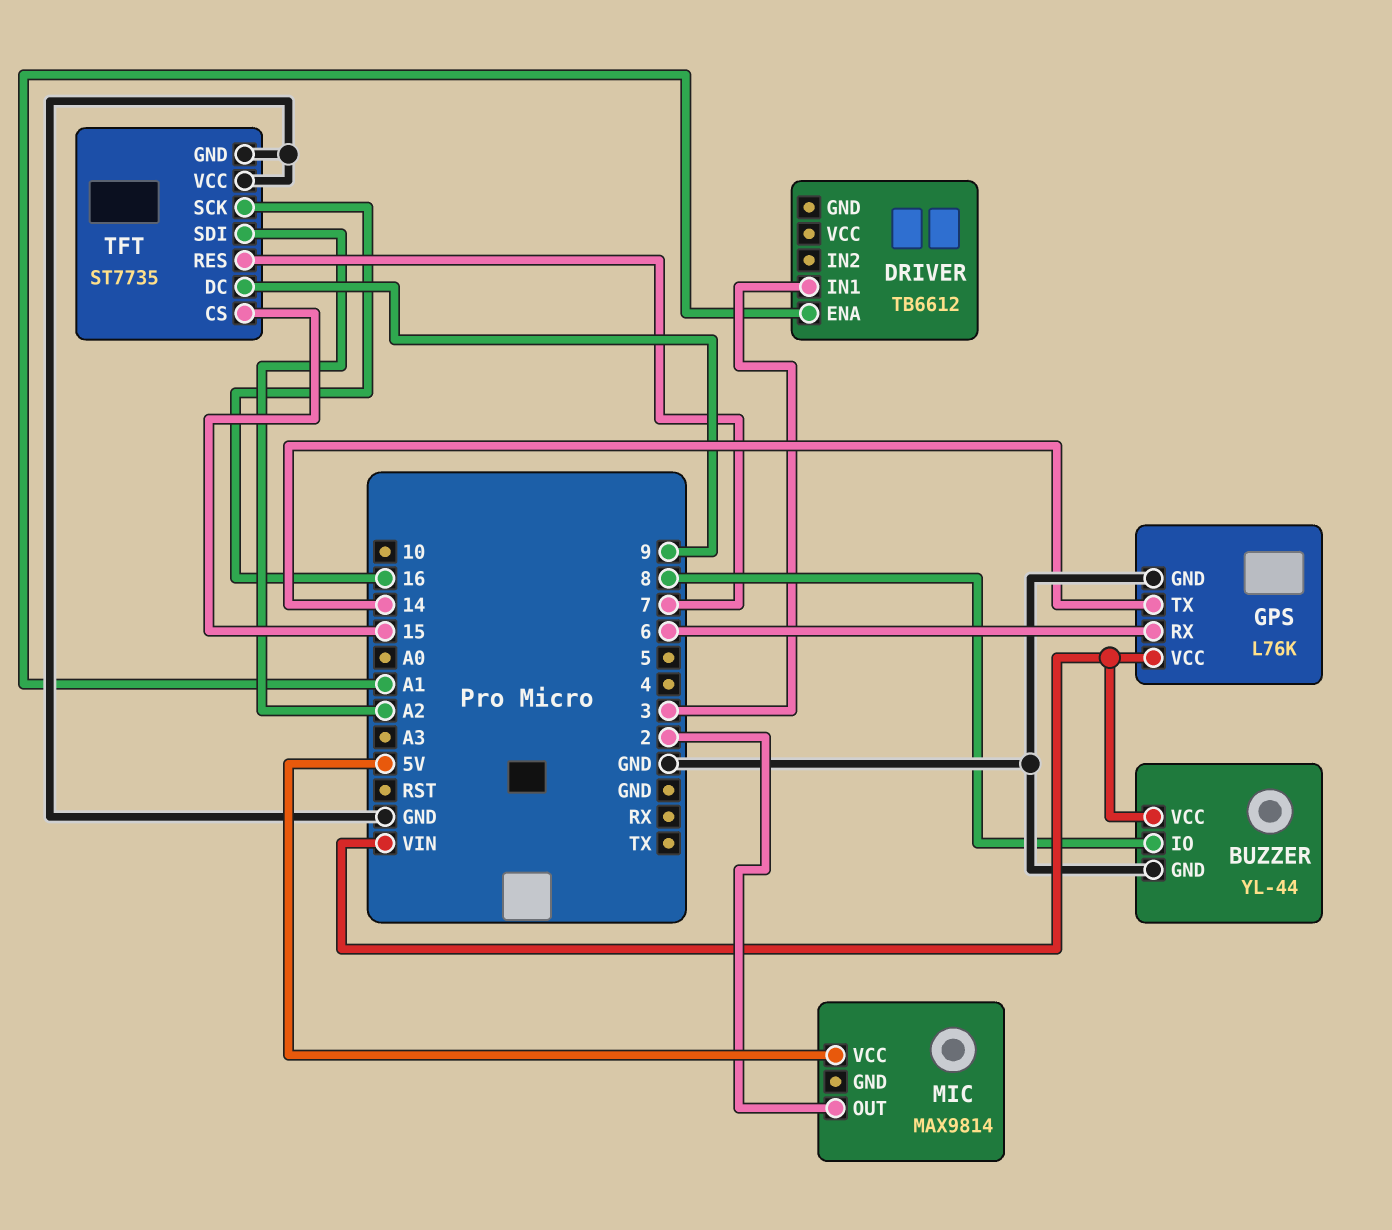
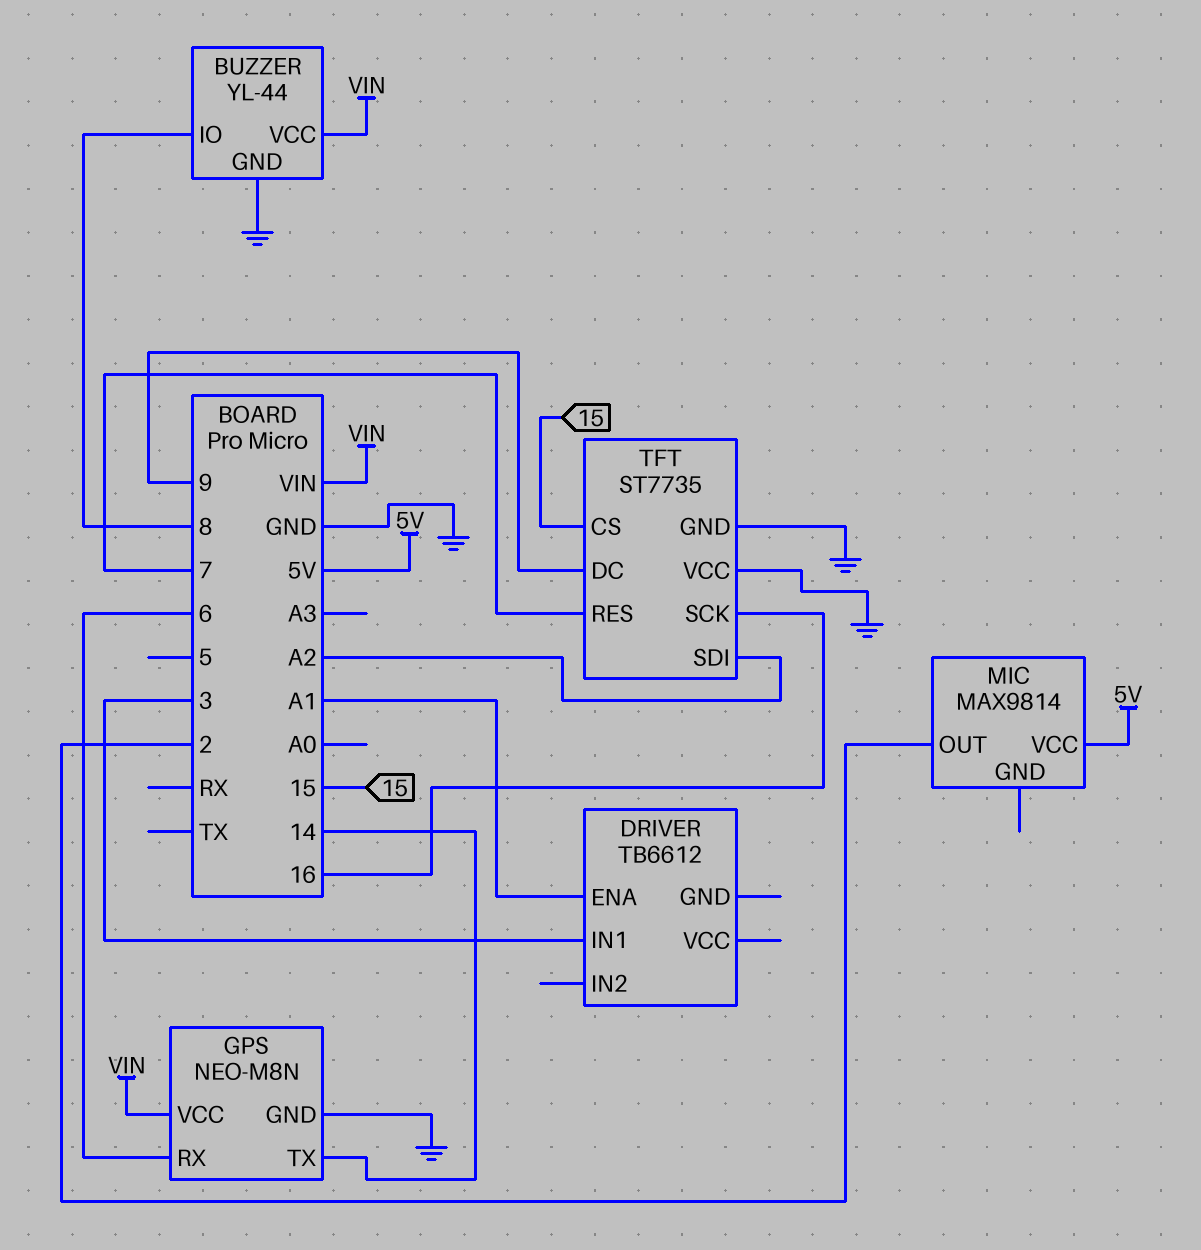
GPS: L76K -> NEO-M8N

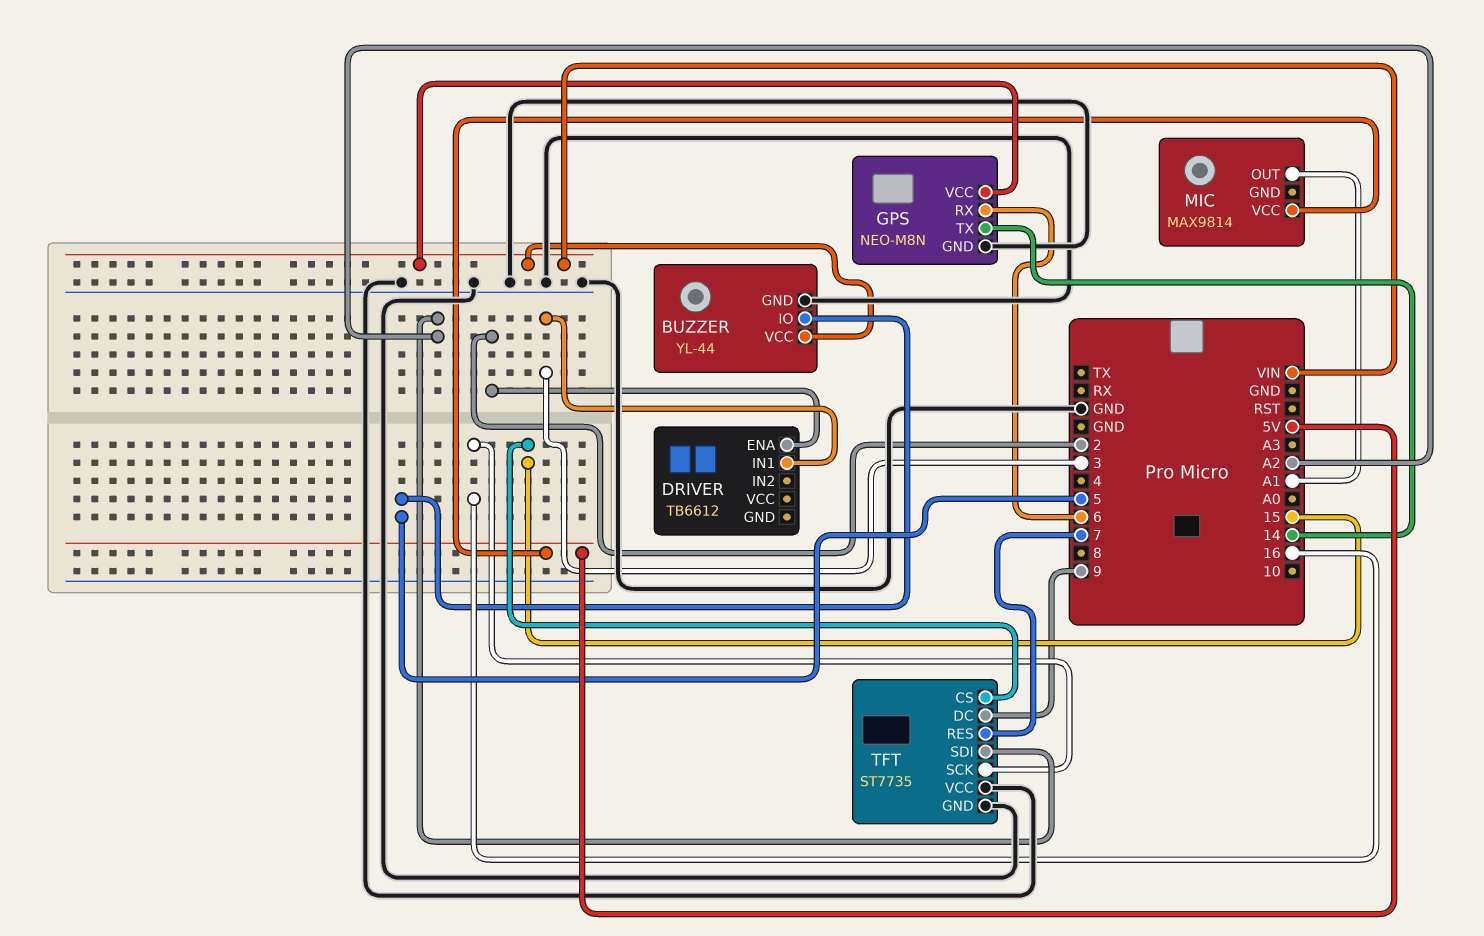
BUZZER pin IO: 8 -> 5
DRIVER pin ENA: A1 -> 2
MIC pin OUT: 2 -> A1

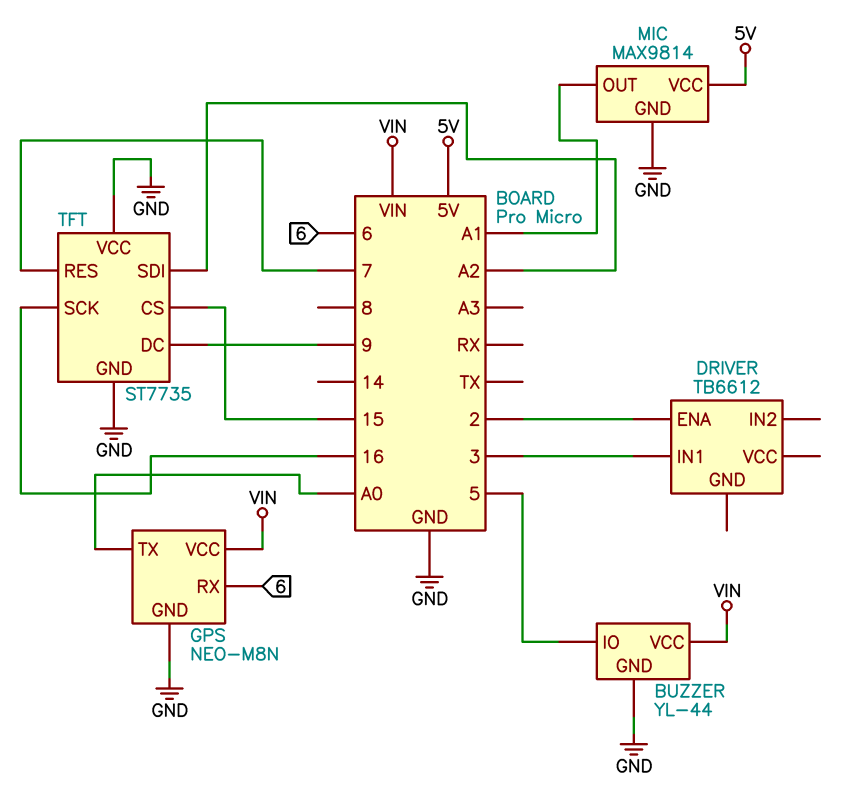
GPS pin TX: 14 -> A0
MIC pin GND: none -> GND

